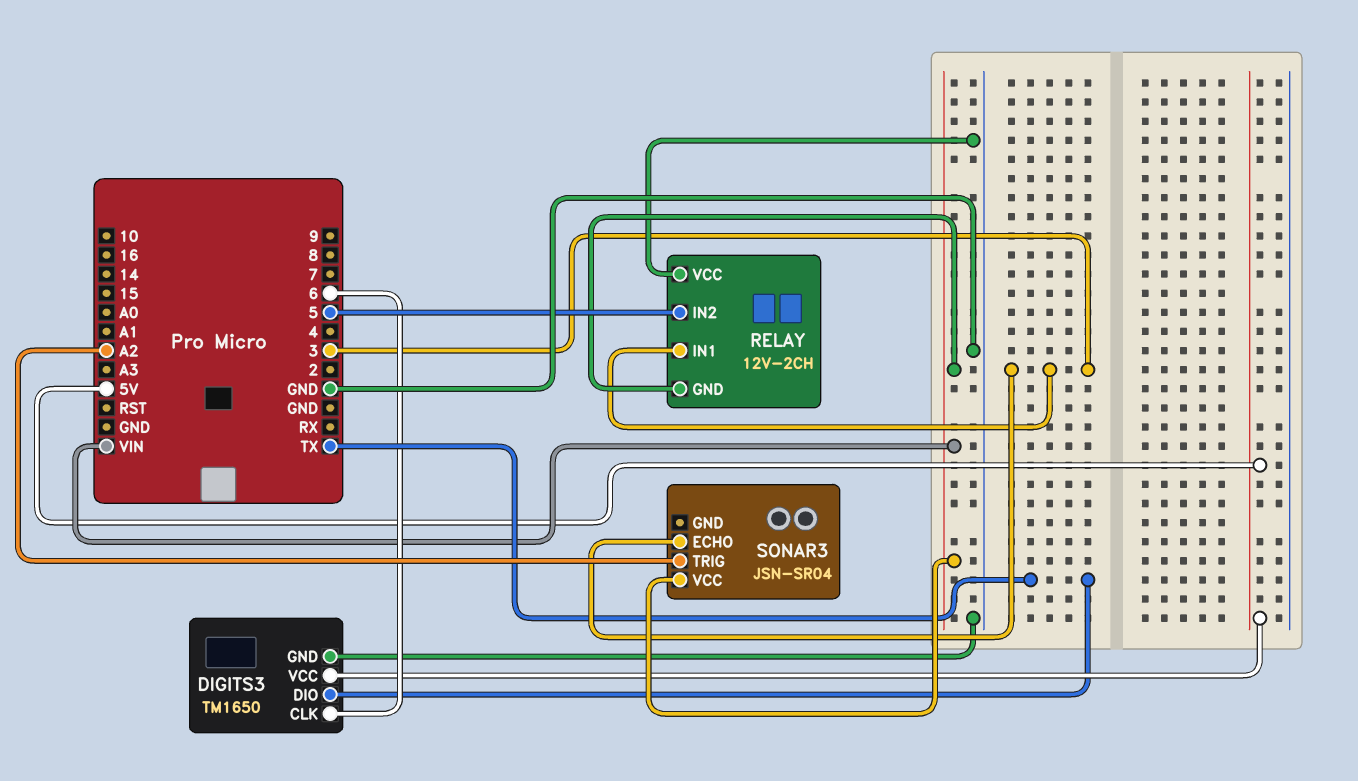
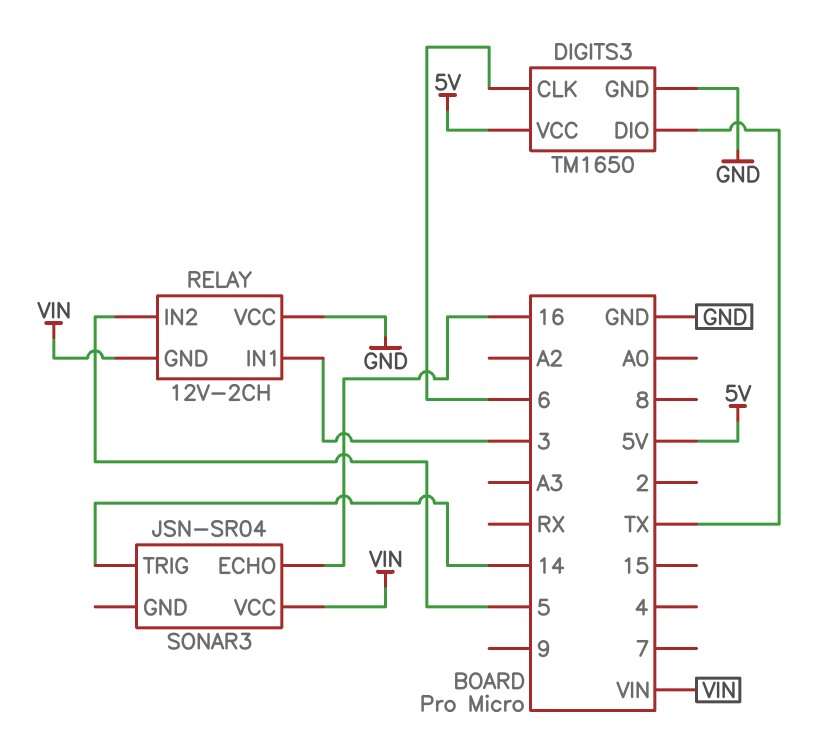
SONAR3 pin ECHO: 3 -> 16
SONAR3 pin TRIG: A2 -> 14

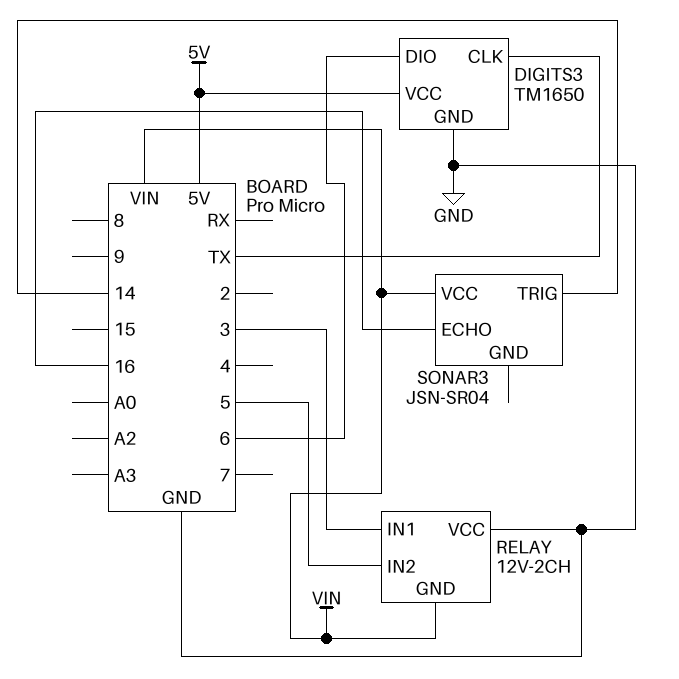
DIGITS3 pin CLK: 6 -> TX
DIGITS3 pin DIO: TX -> 6

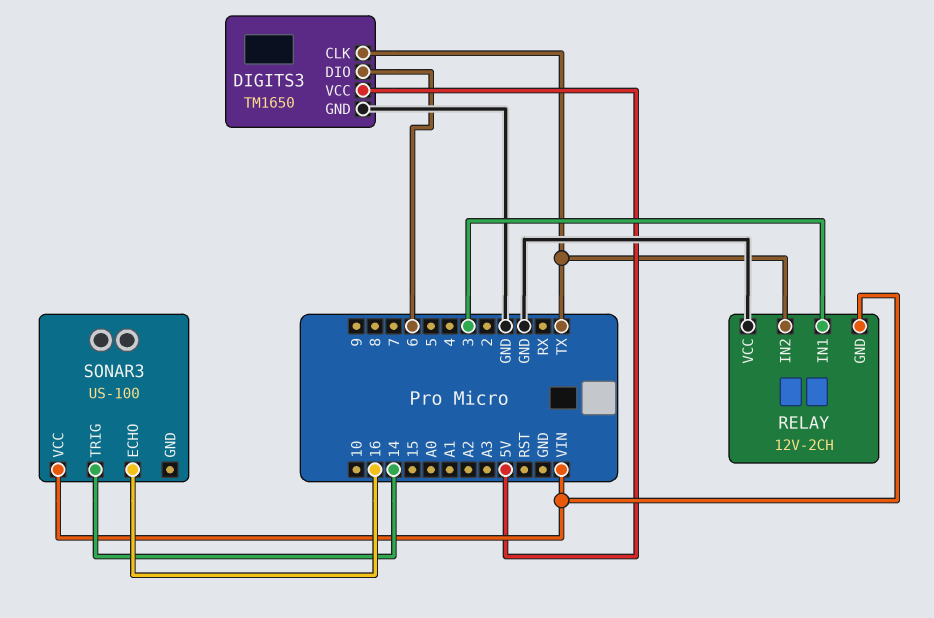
RELAY pin IN2: 5 -> TX
SONAR3: JSN-SR04 -> US-100

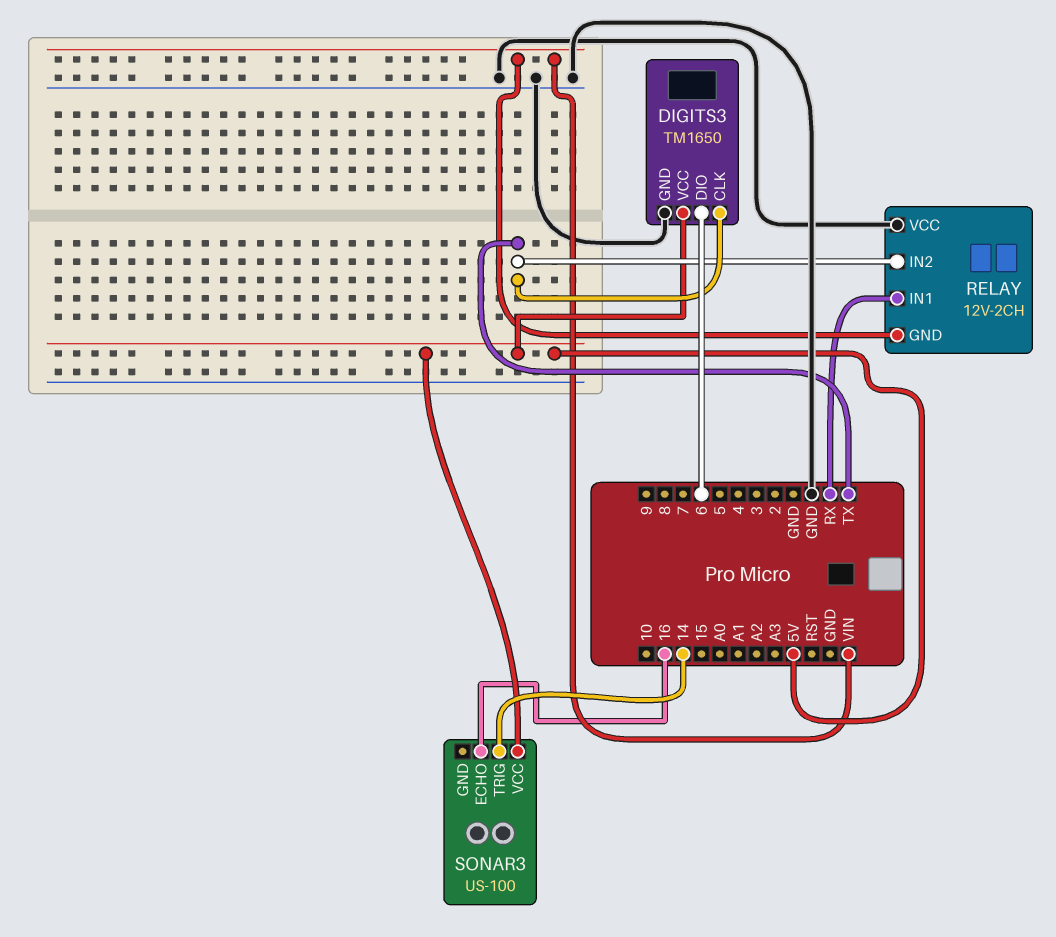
RELAY pin IN1: 3 -> RX
SONAR3 pin VCC: VIN -> 5V

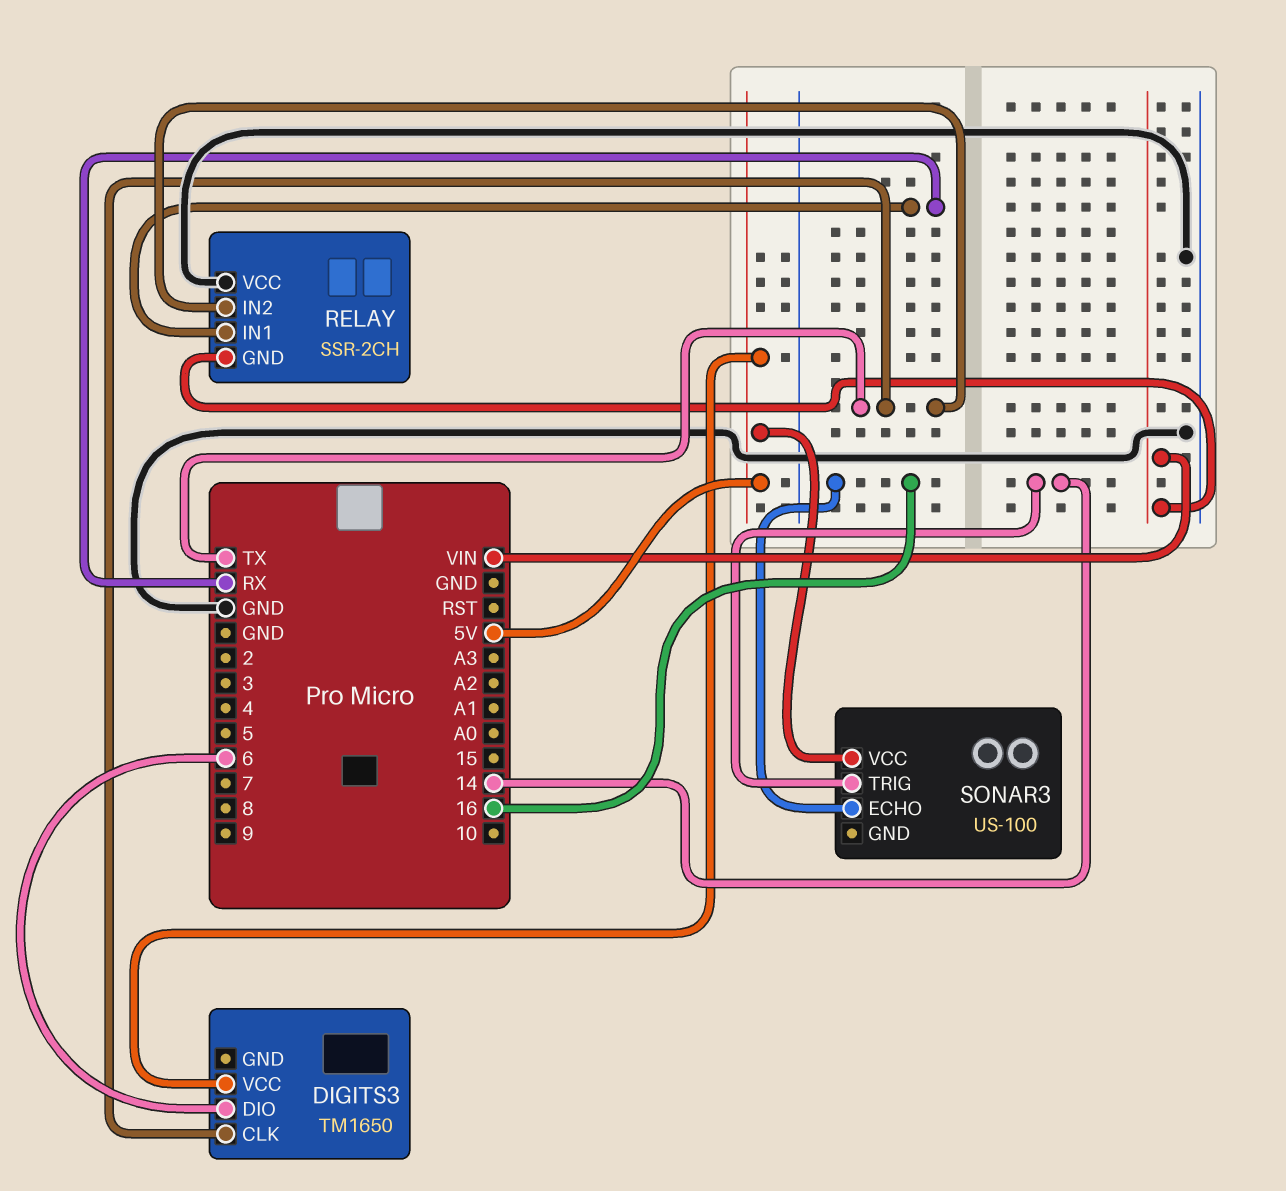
DIGITS3 pin GND: GND -> none
RELAY: 12V-2CH -> SSR-2CH

